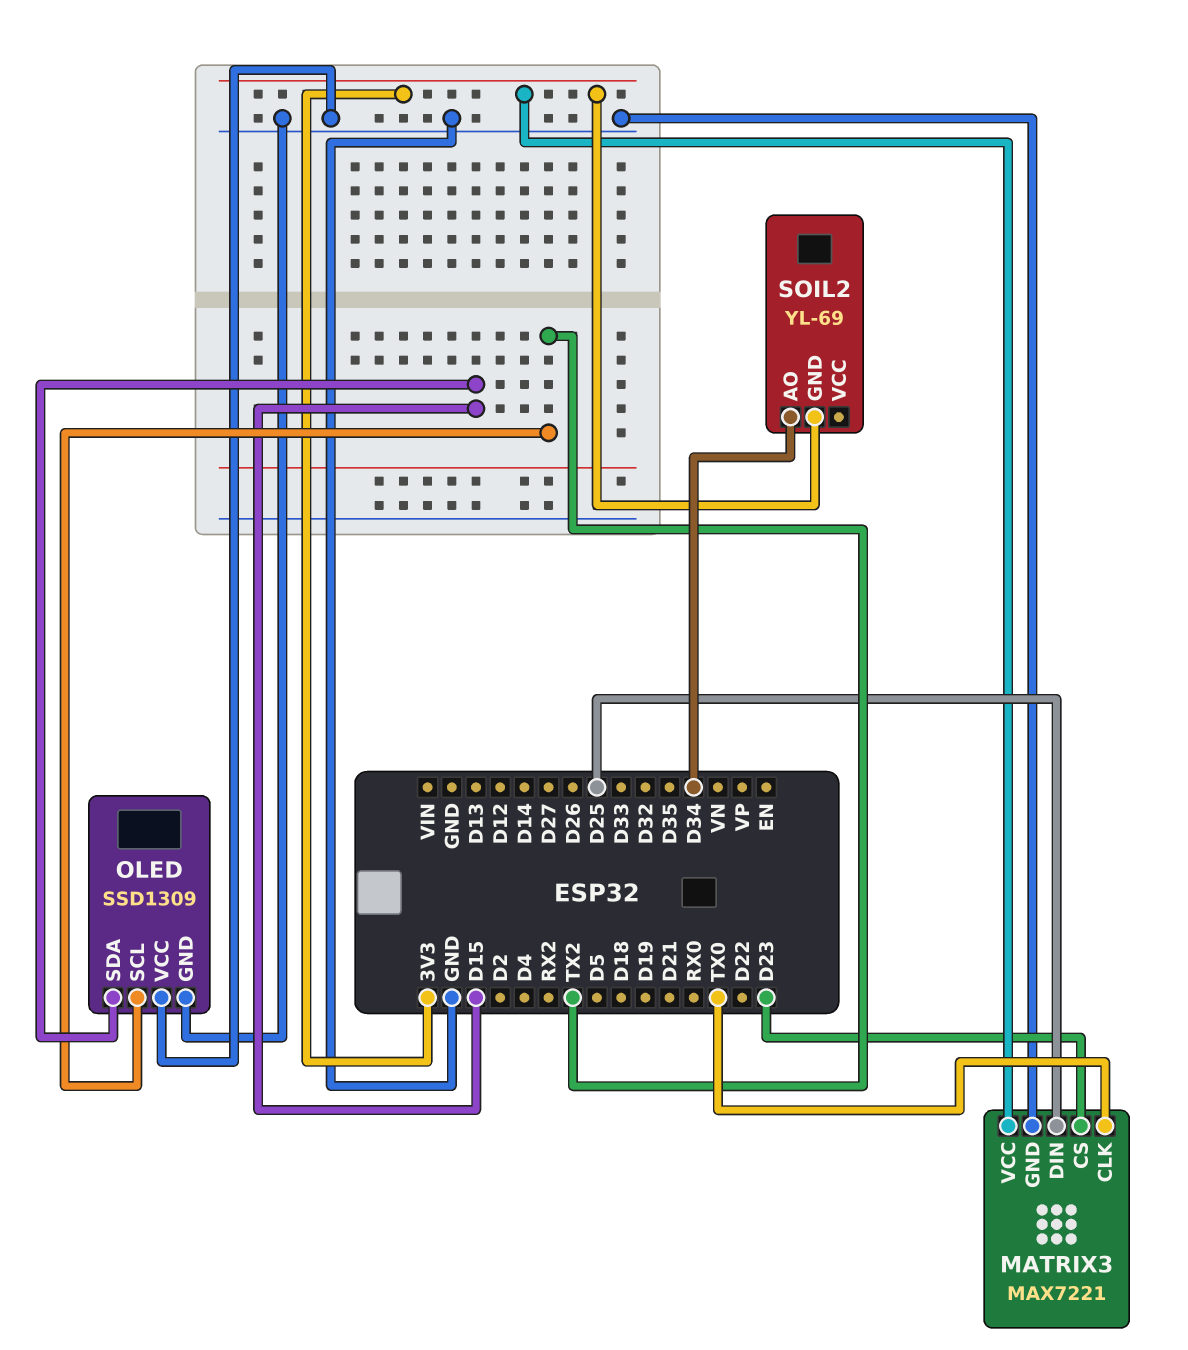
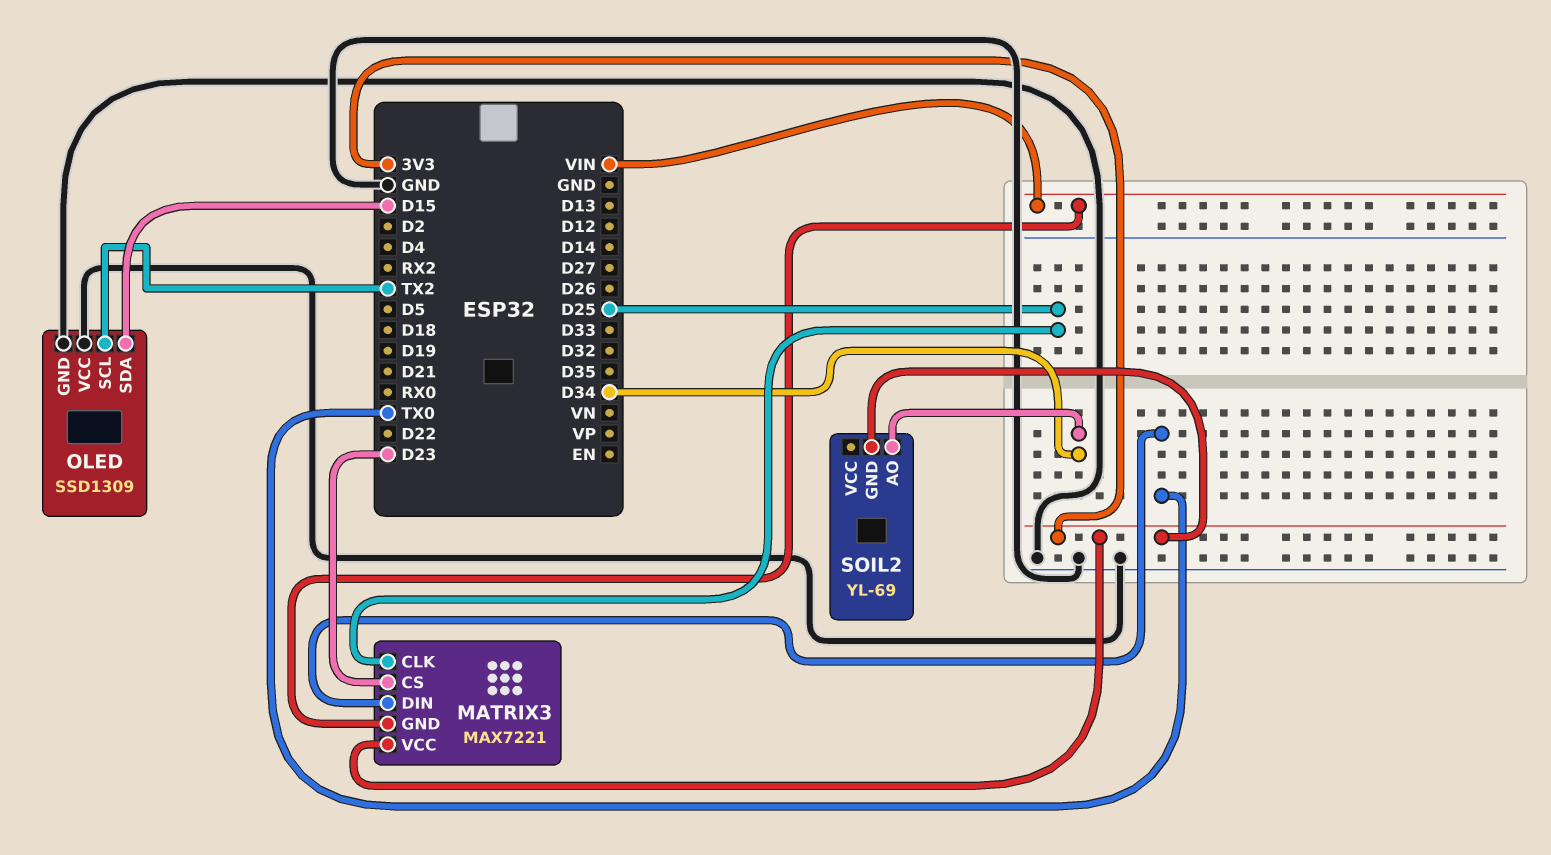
MATRIX3 pin CLK: TX0 -> D25
MATRIX3 pin DIN: D25 -> TX0
MATRIX3 pin GND: GND -> VIN

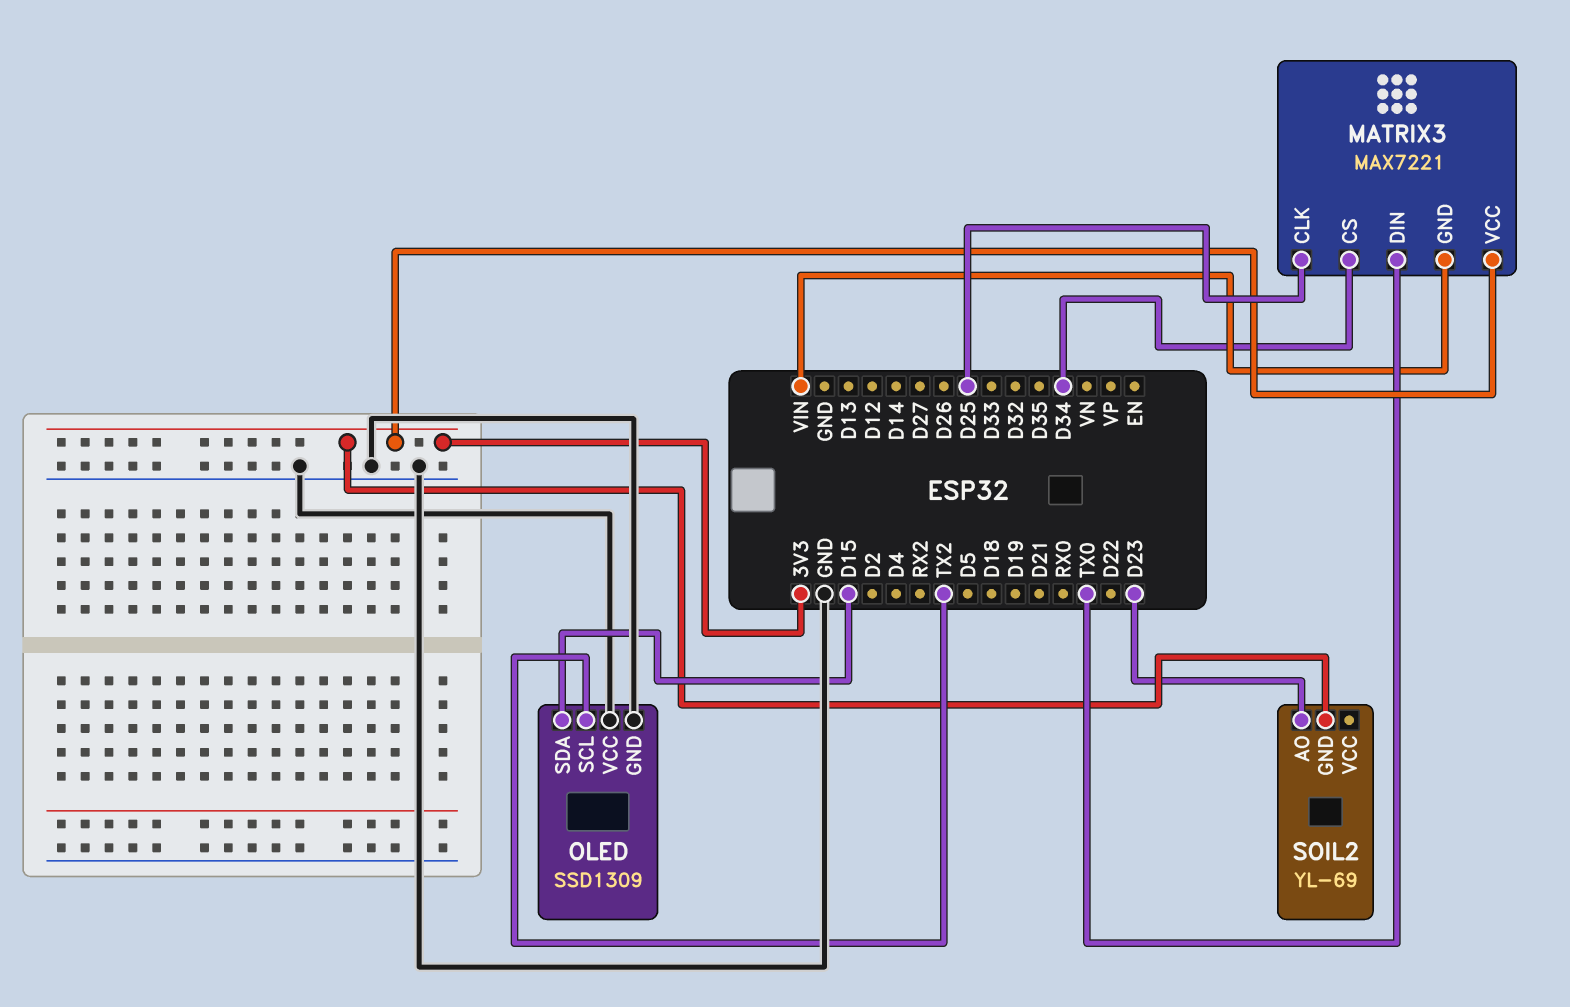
MATRIX3 pin CS: D23 -> D34
SOIL2 pin AO: D34 -> D23

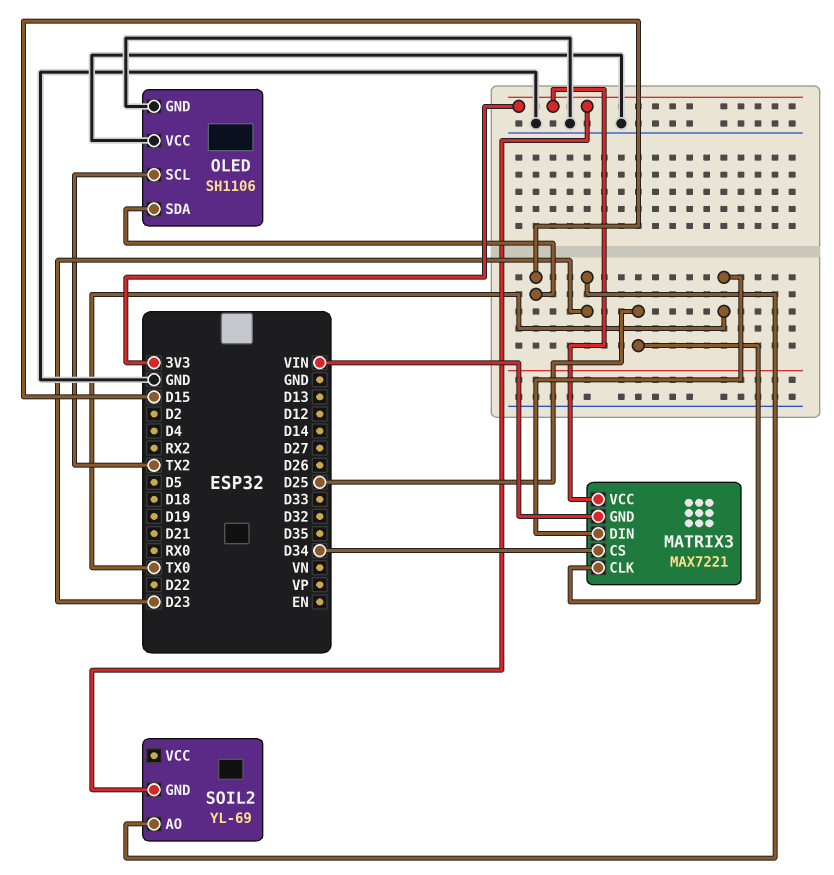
OLED: SSD1309 -> SH1106

